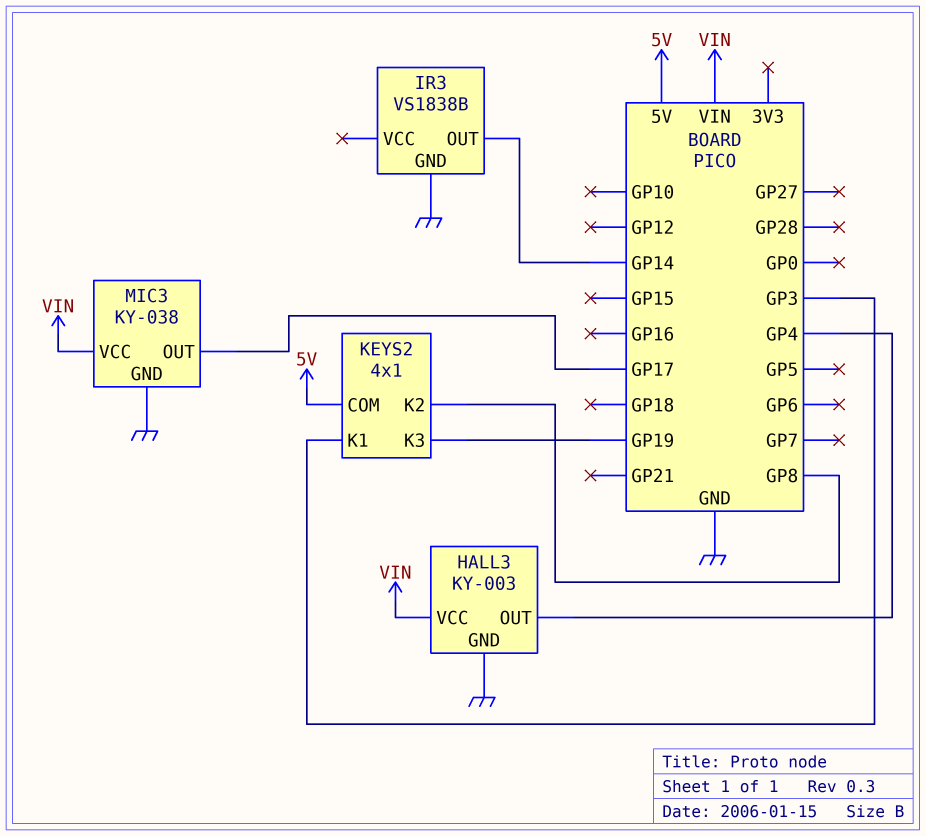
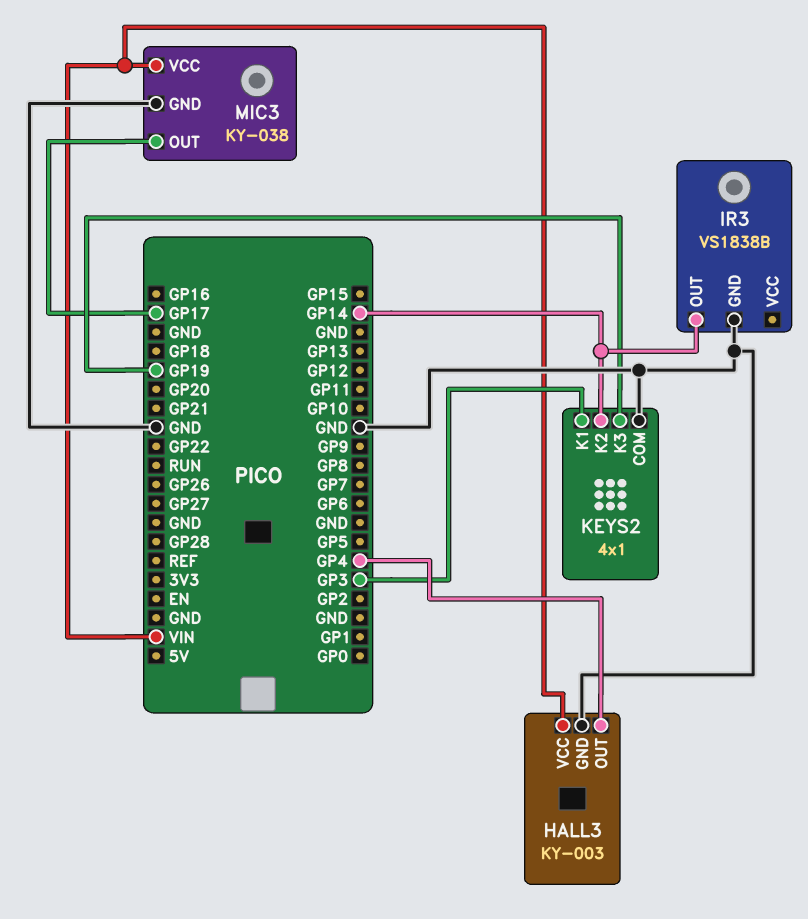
KEYS2 pin COM: 5V -> GND
KEYS2 pin K2: GP8 -> GP14

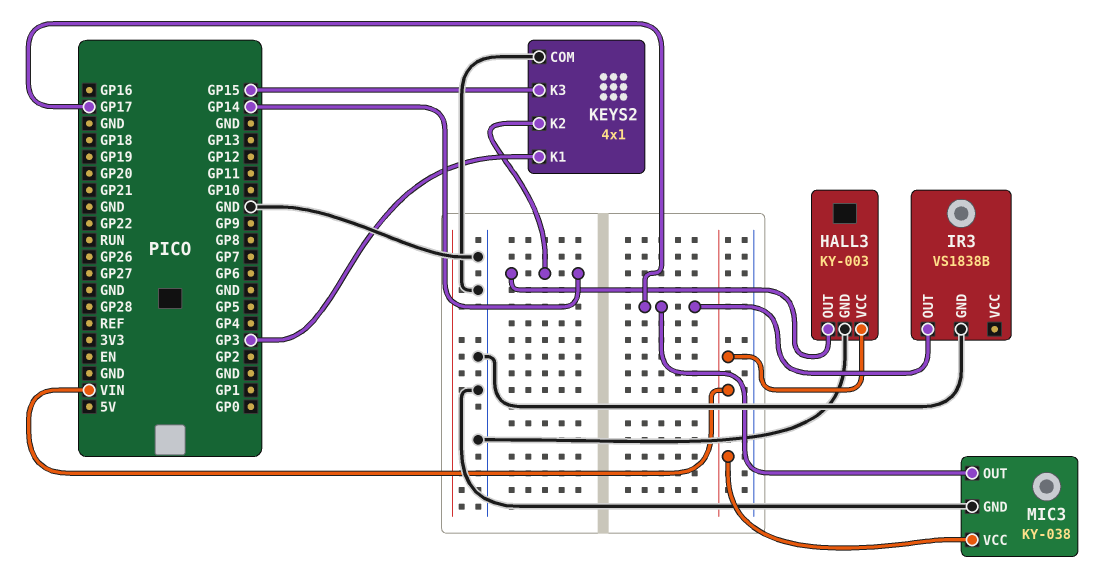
HALL3 pin OUT: GP4 -> GP14
IR3 pin OUT: GP14 -> GP17
KEYS2 pin K3: GP19 -> GP15

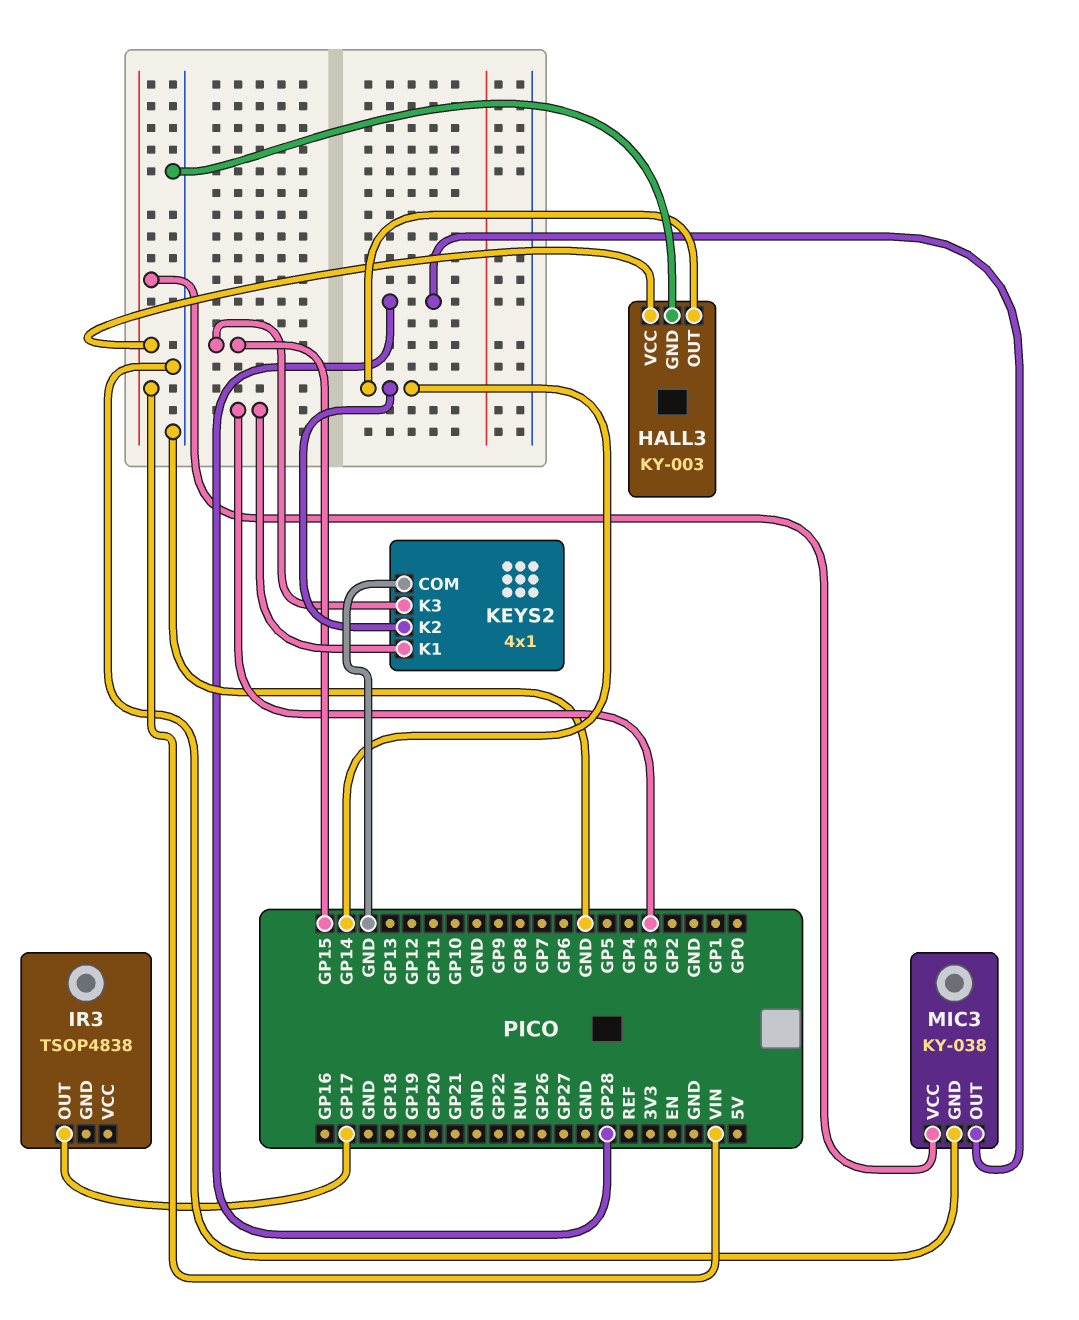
IR3: VS1838B -> TSOP4838
IR3 pin GND: GND -> none
MIC3 pin OUT: GP17 -> GP28

